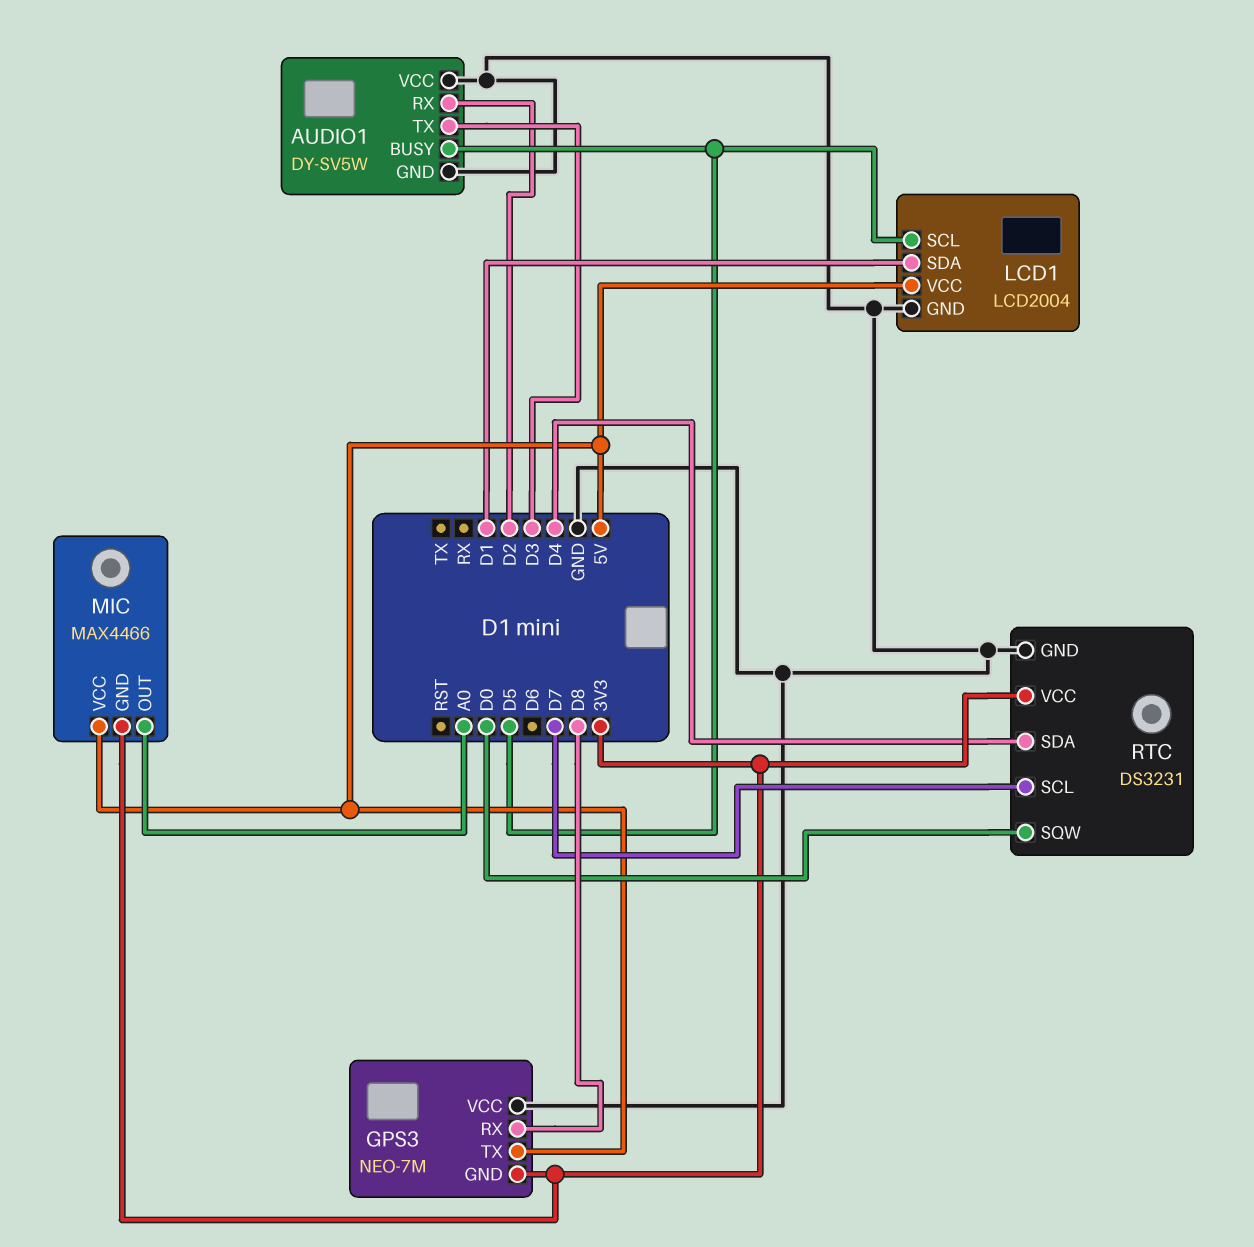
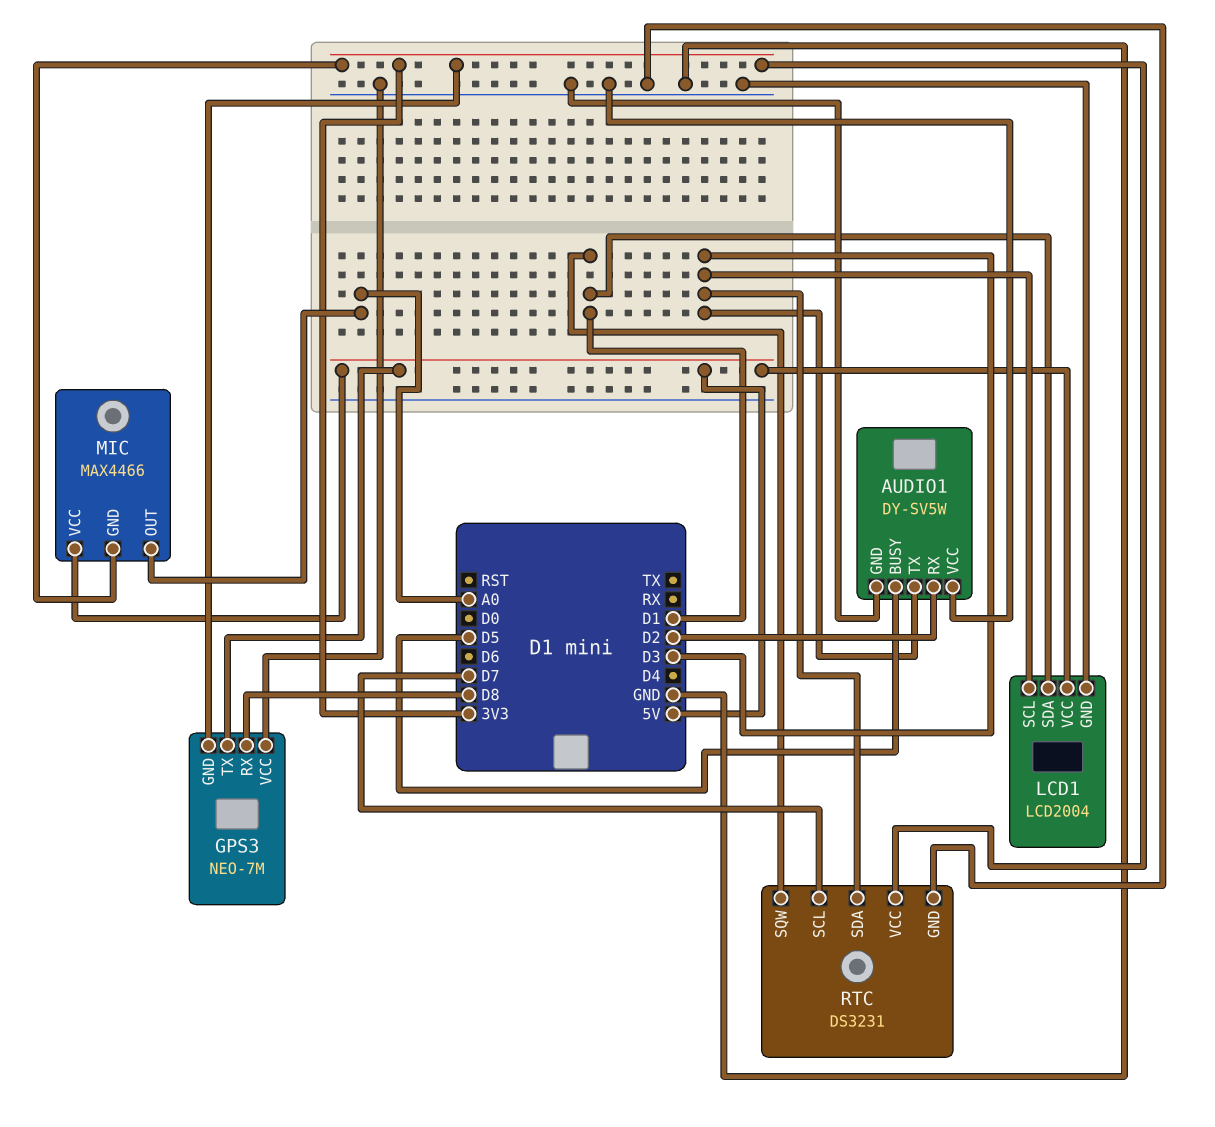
LCD1 pin SCL: D5 -> D3
RTC pin SDA: D4 -> D3
RTC pin SQW: D0 -> D1

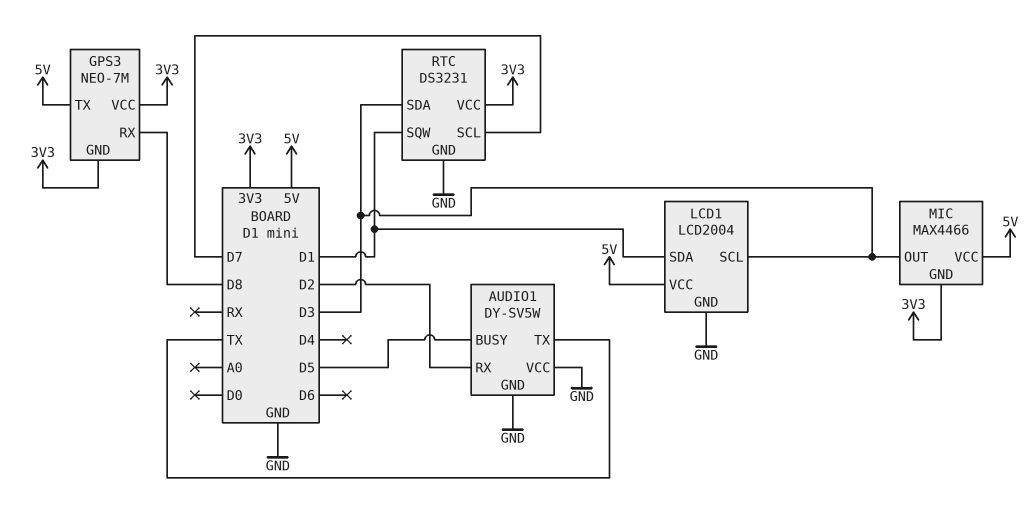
AUDIO1 pin TX: D3 -> TX
GPS3 pin VCC: GND -> 3V3
MIC pin OUT: A0 -> D3

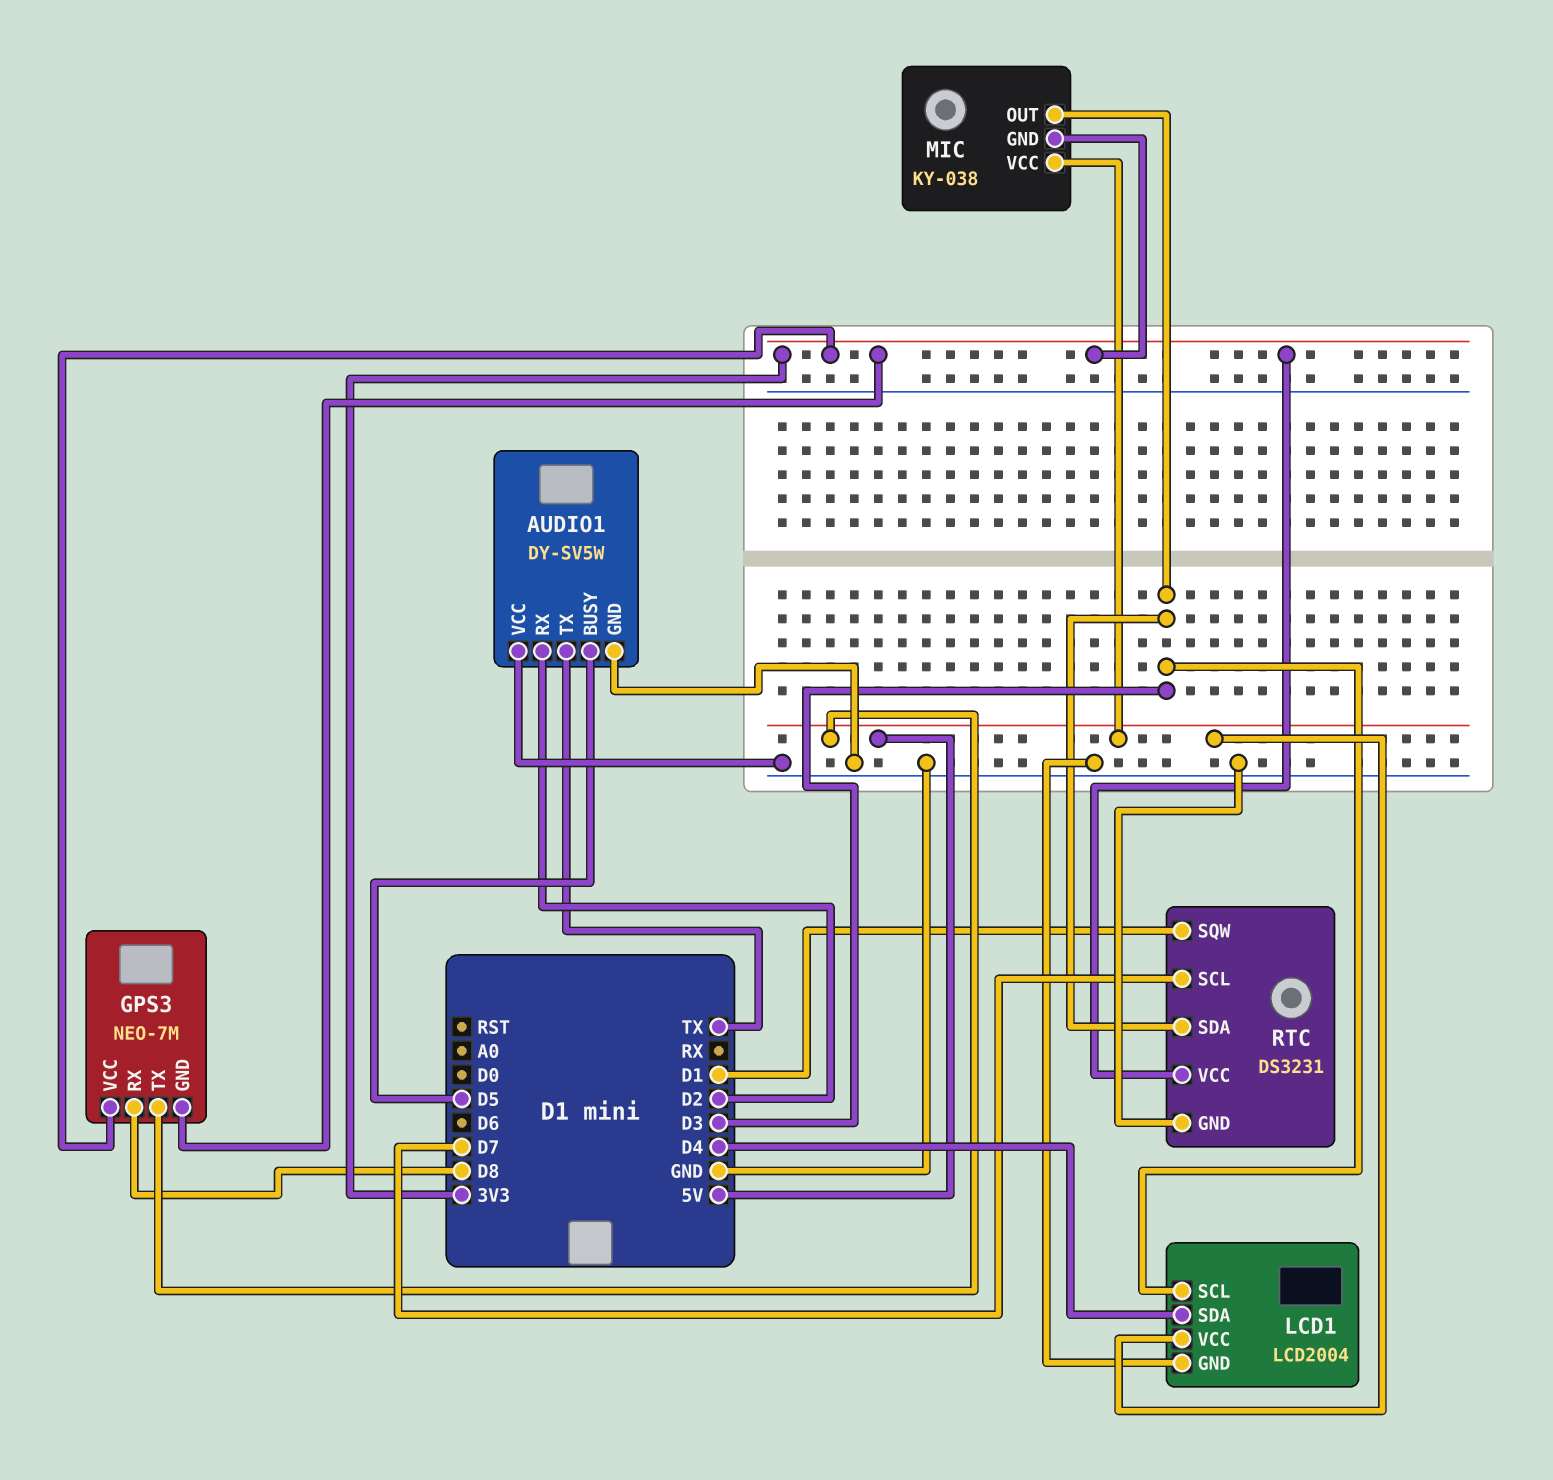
LCD1 pin SDA: D1 -> D4
MIC: MAX4466 -> KY-038

